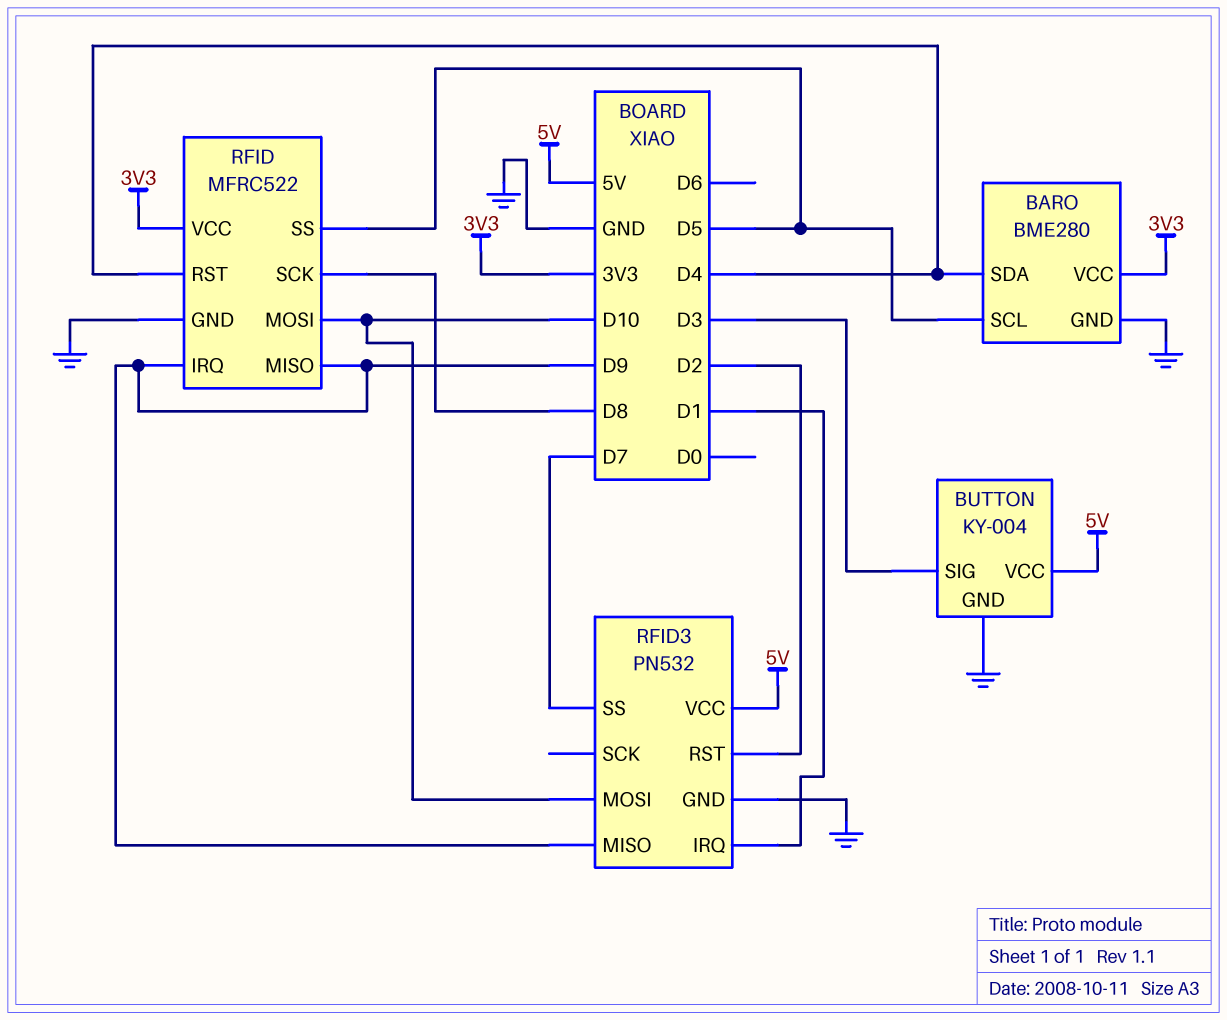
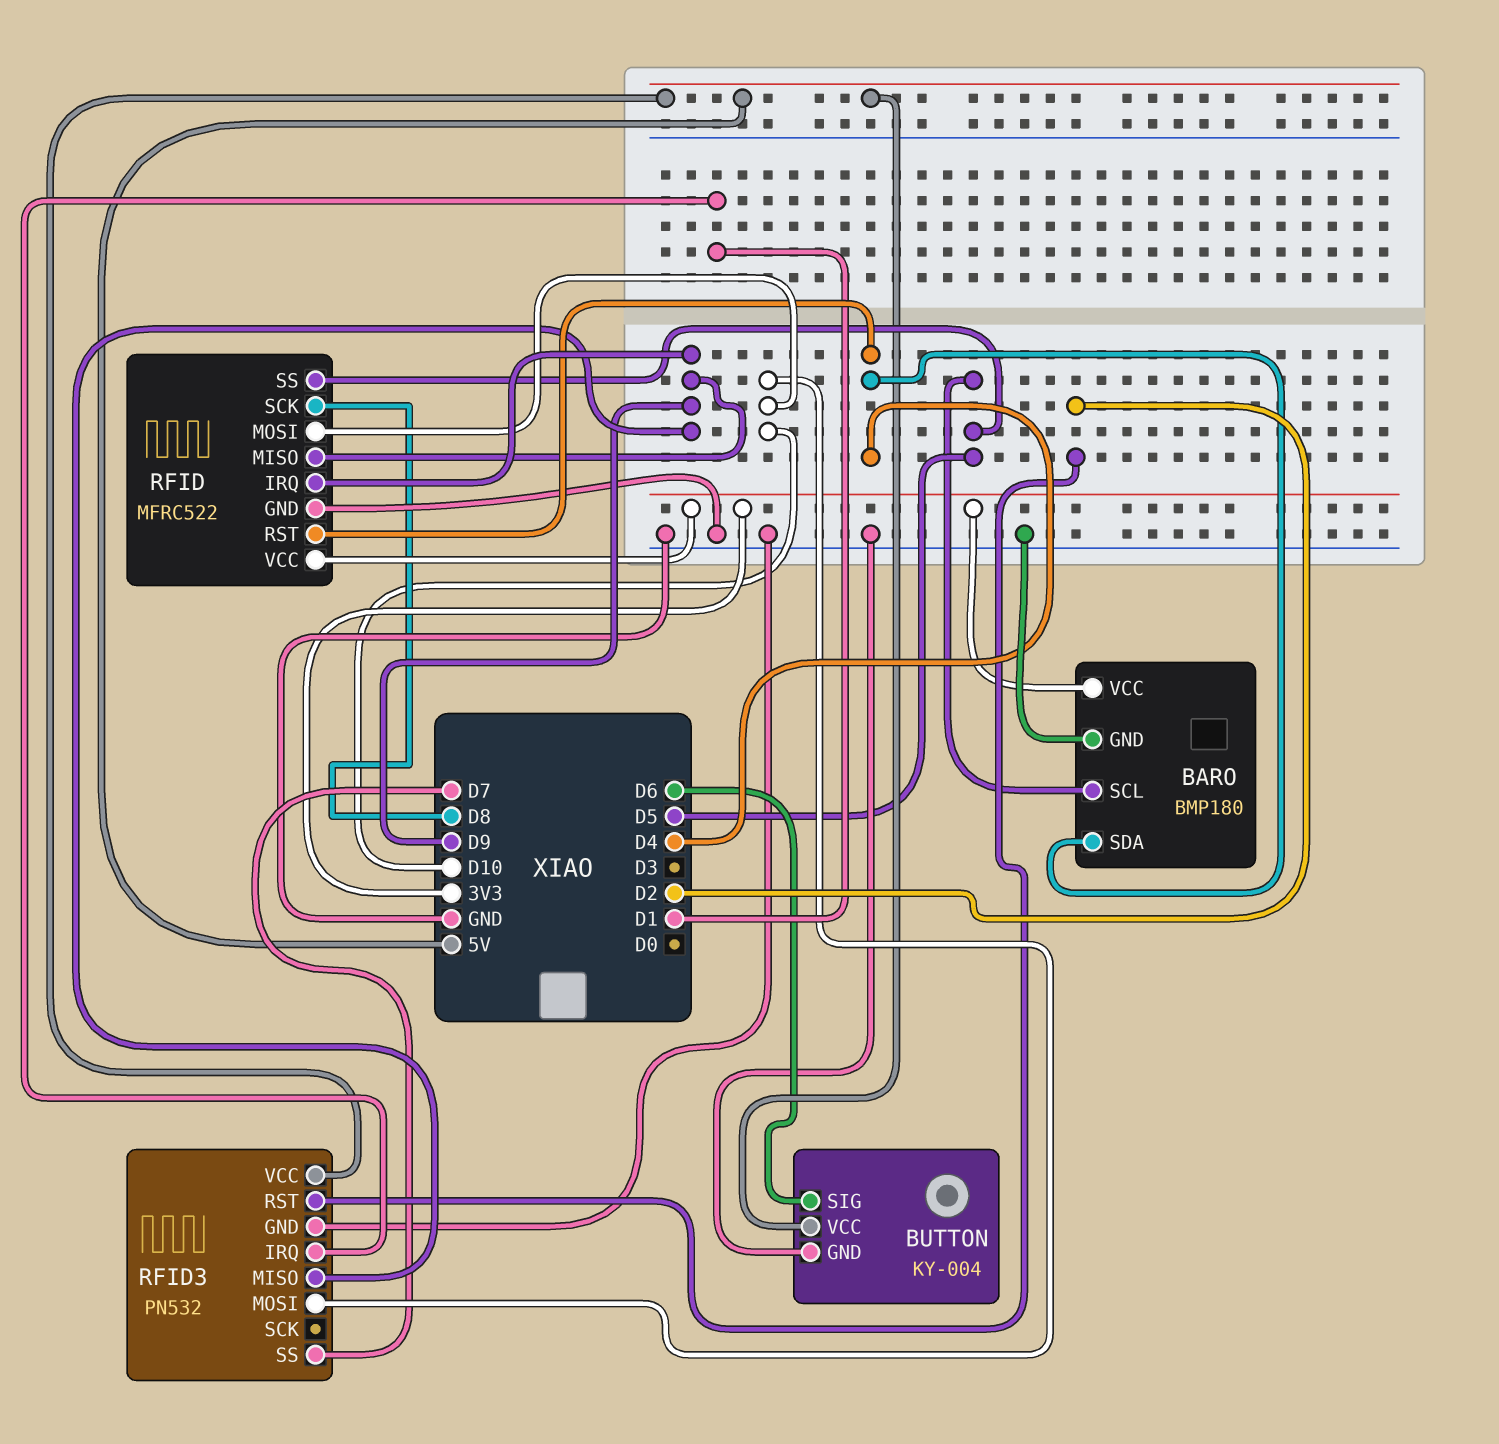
BARO: BME280 -> BMP180
BUTTON pin SIG: D3 -> D6

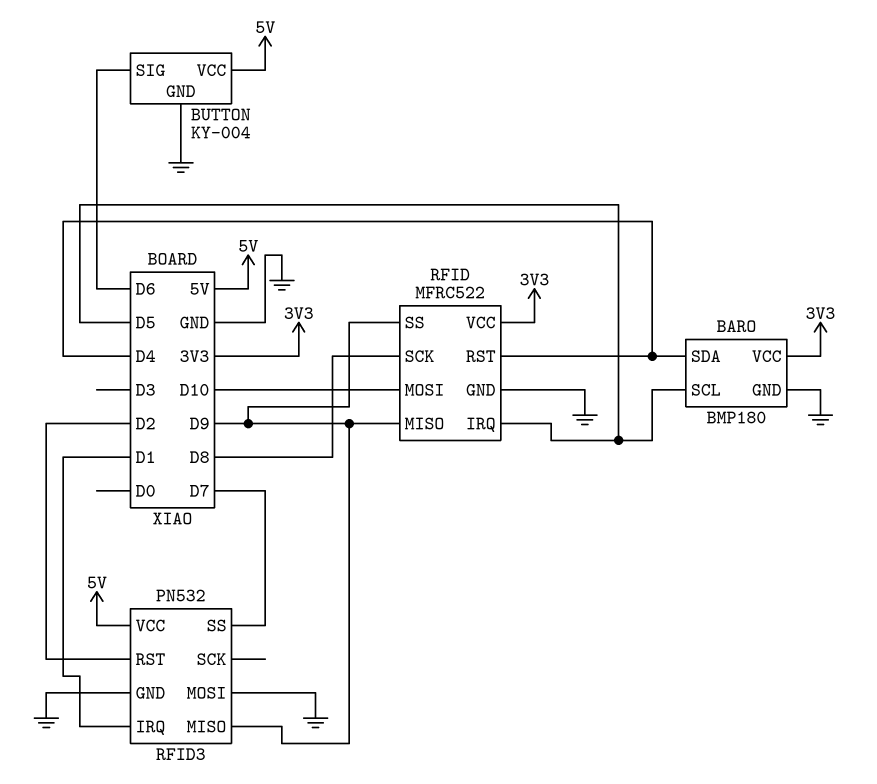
RFID pin IRQ: D9 -> D5
RFID pin SS: D5 -> D9
RFID3 pin MOSI: D10 -> GND

